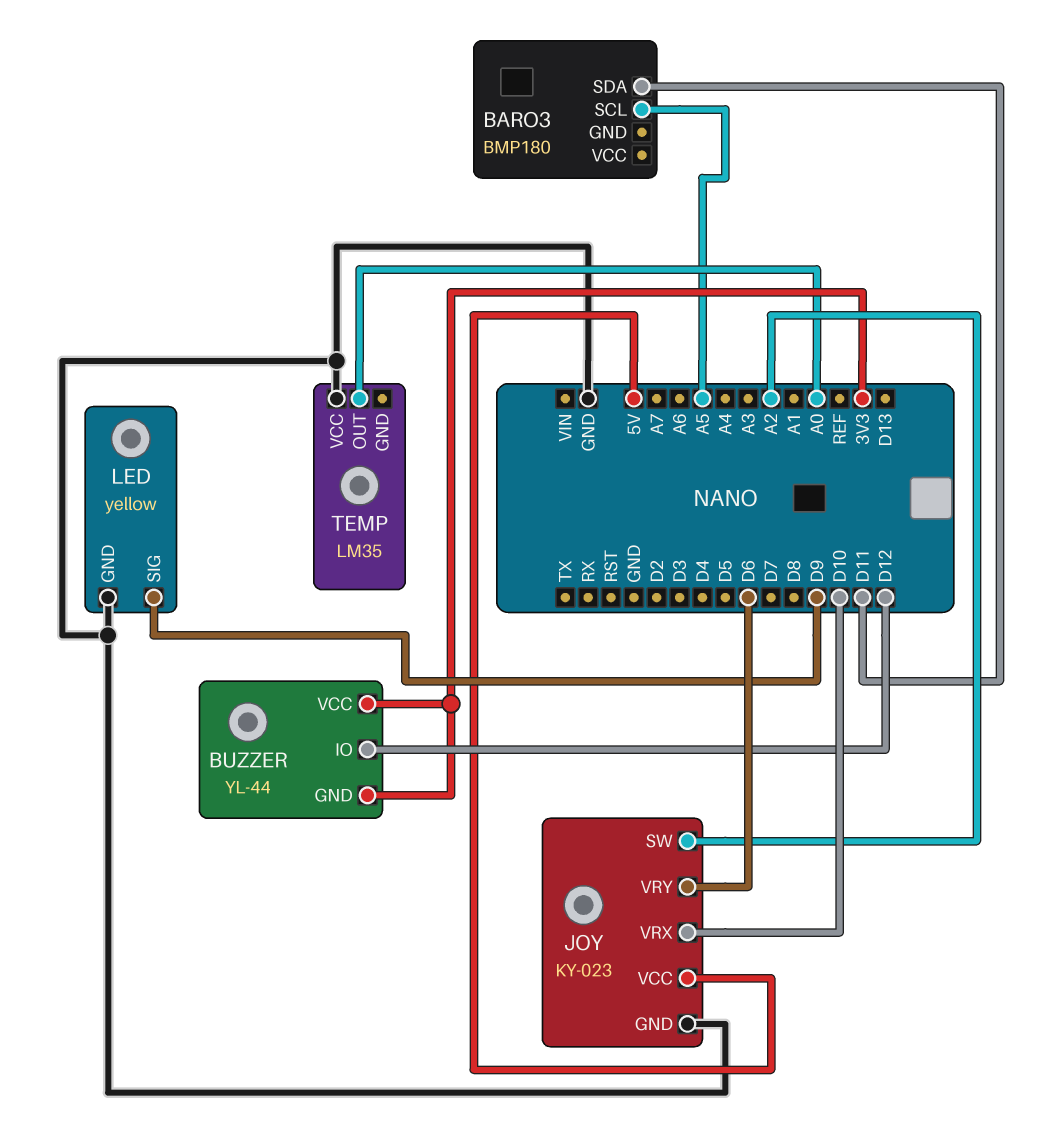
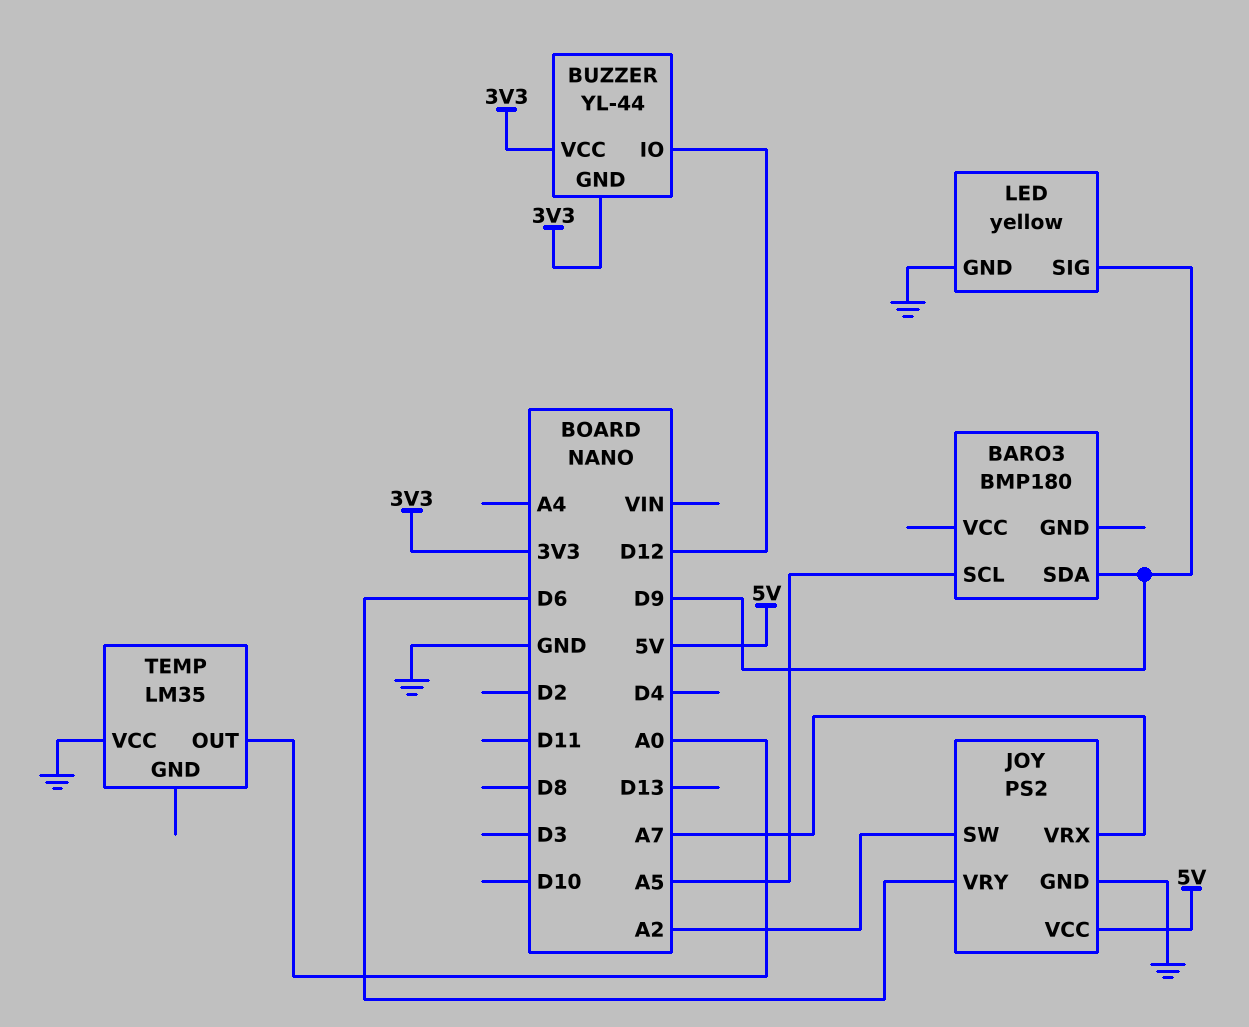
BARO3 pin SDA: D11 -> D9
JOY: KY-023 -> PS2
JOY pin VRX: D10 -> A7

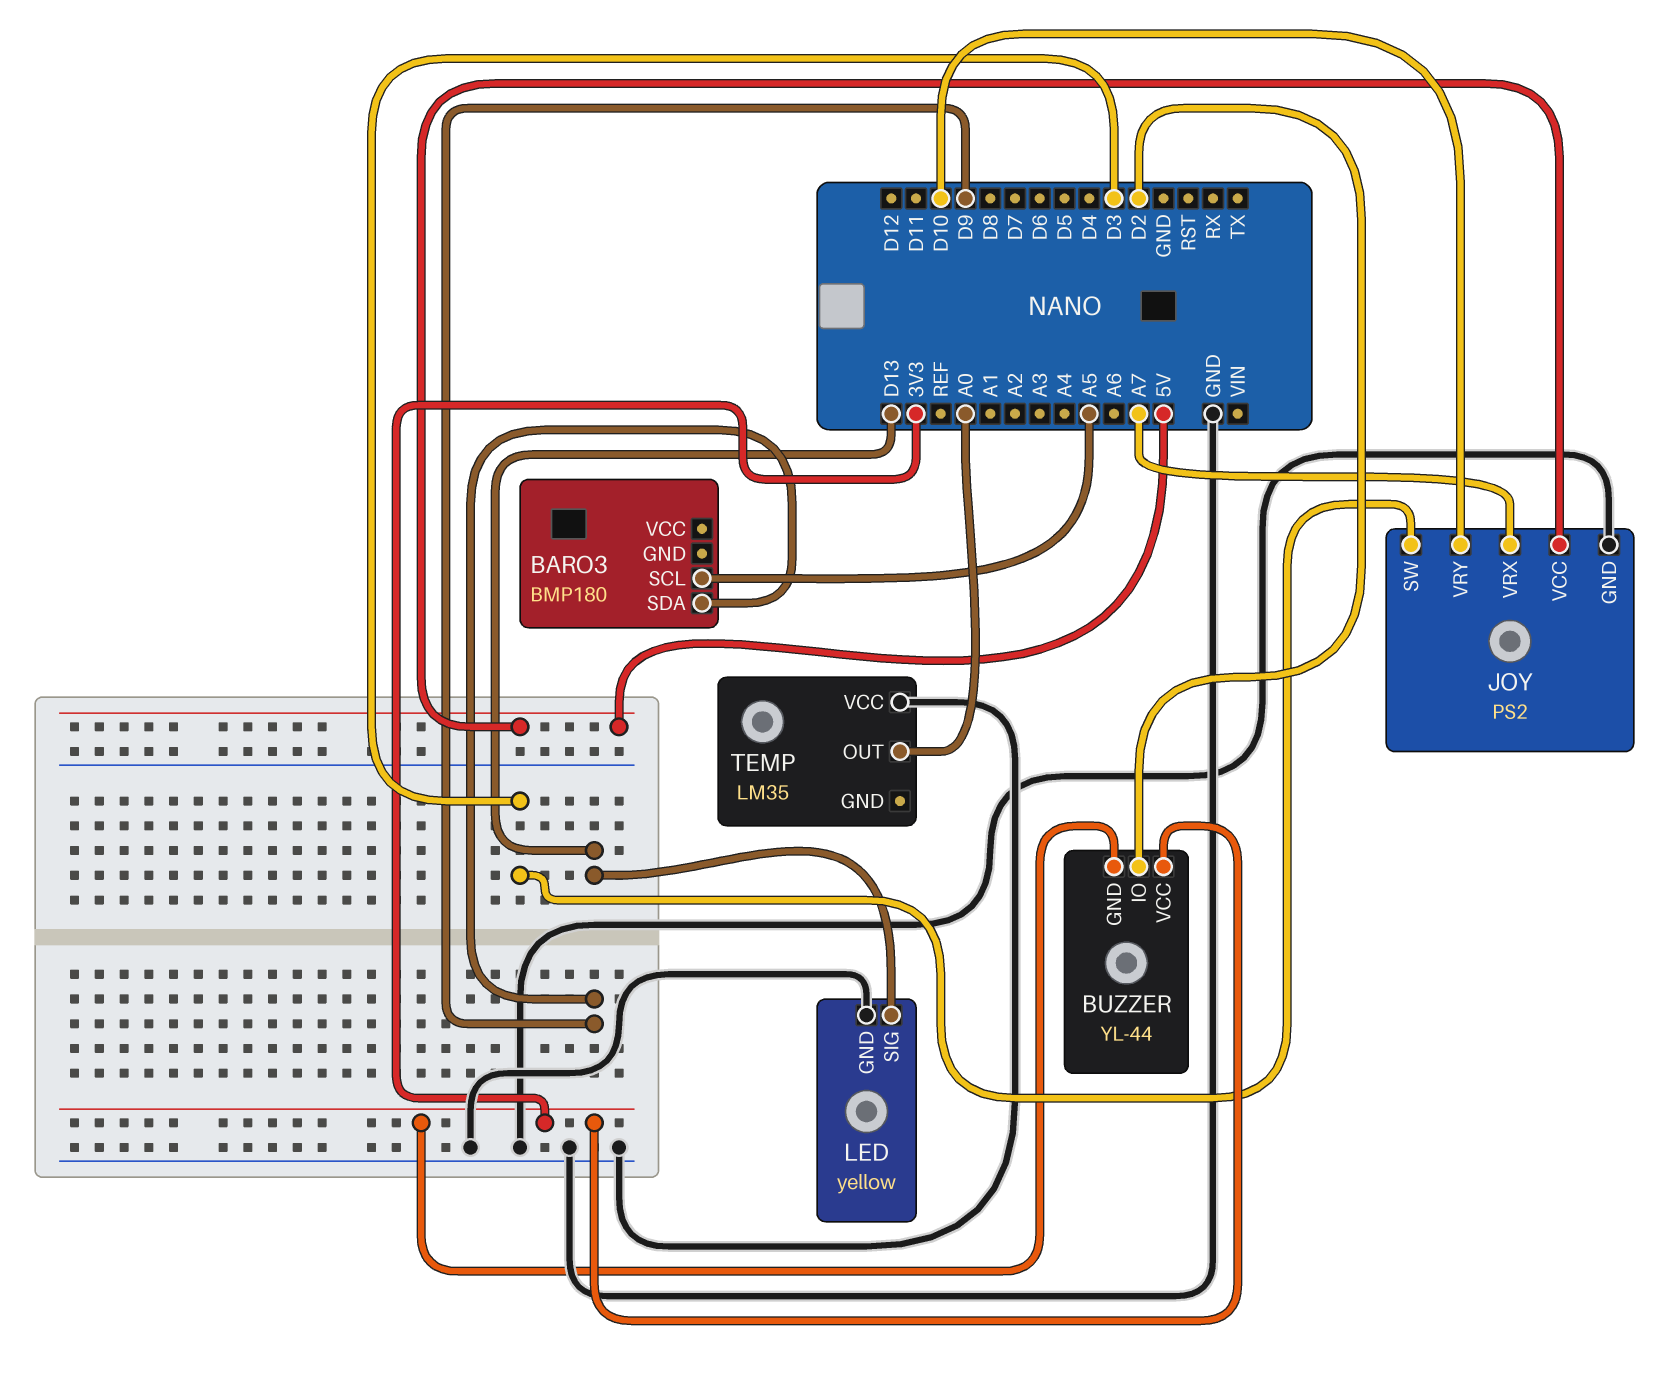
BUZZER pin IO: D12 -> D2
JOY pin SW: A2 -> D3
JOY pin VRY: D6 -> D10
LED pin SIG: D9 -> D13

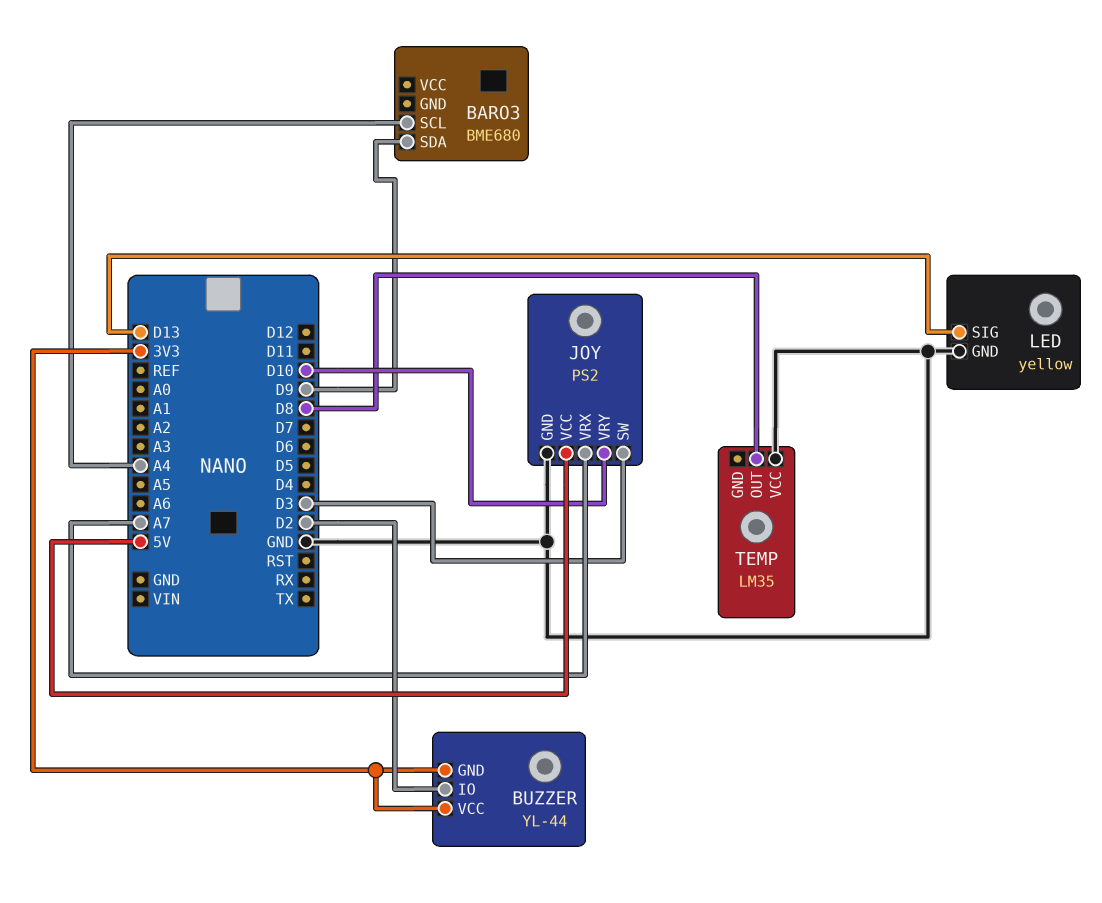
BARO3: BMP180 -> BME680
BARO3 pin SCL: A5 -> A4
TEMP pin OUT: A0 -> D8

